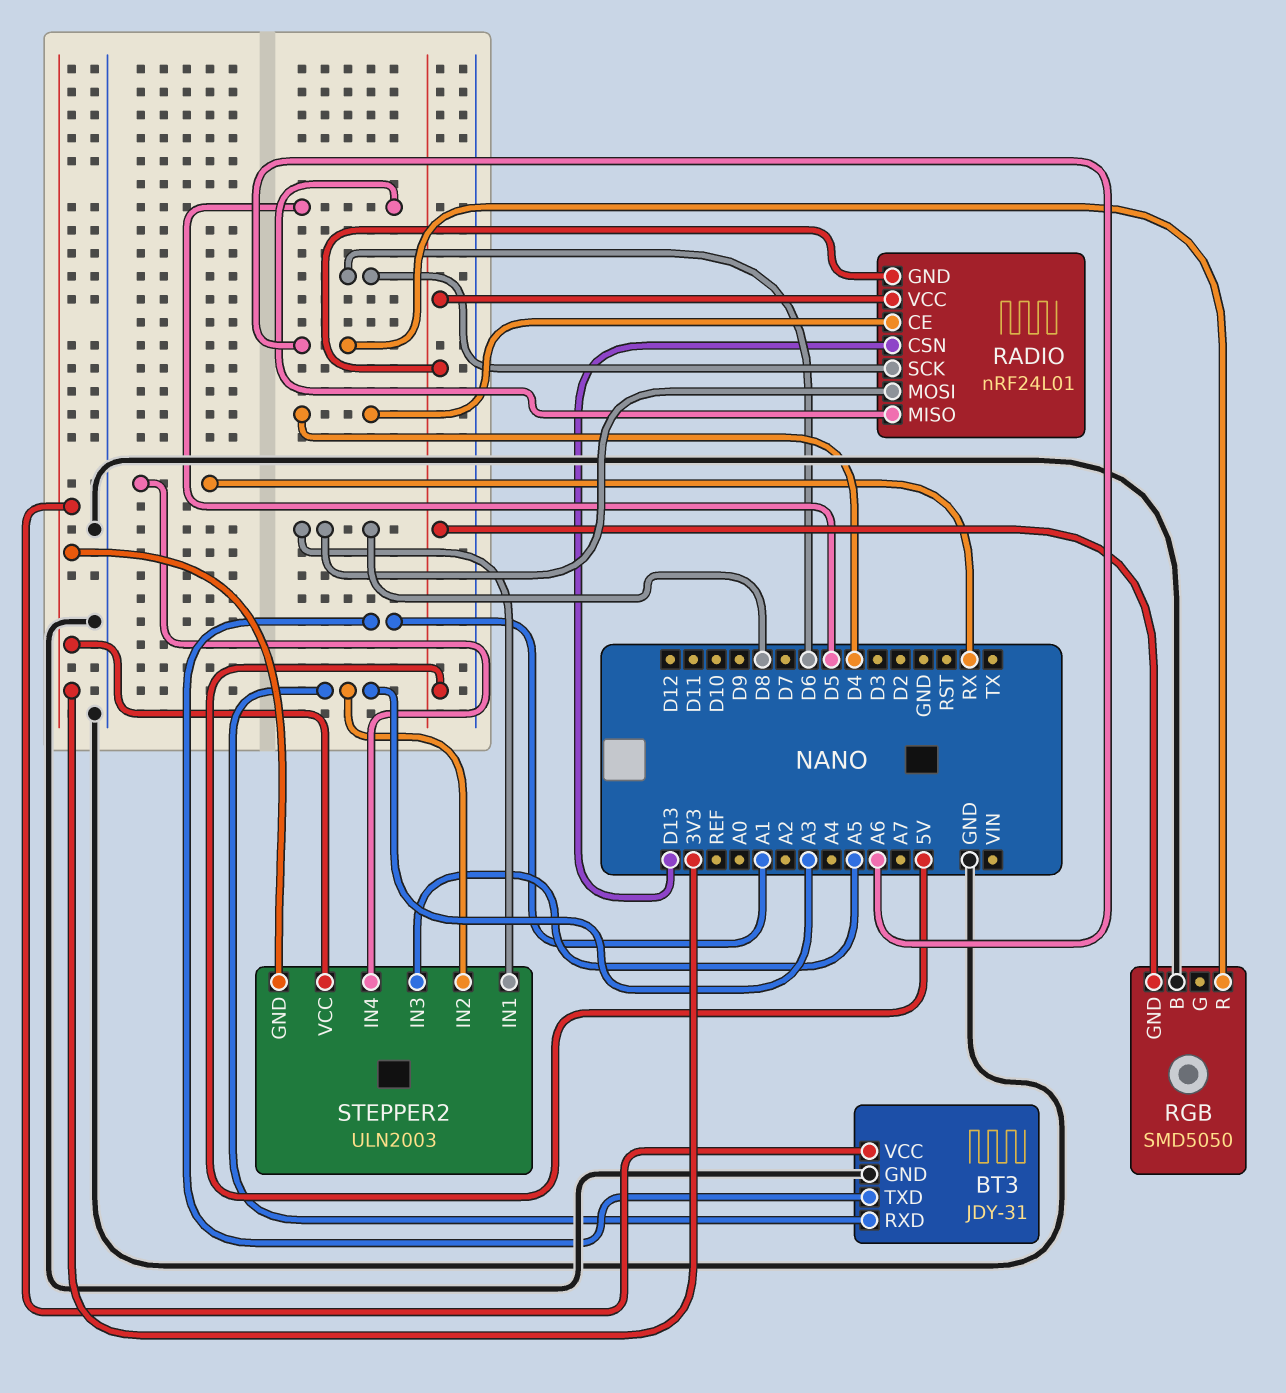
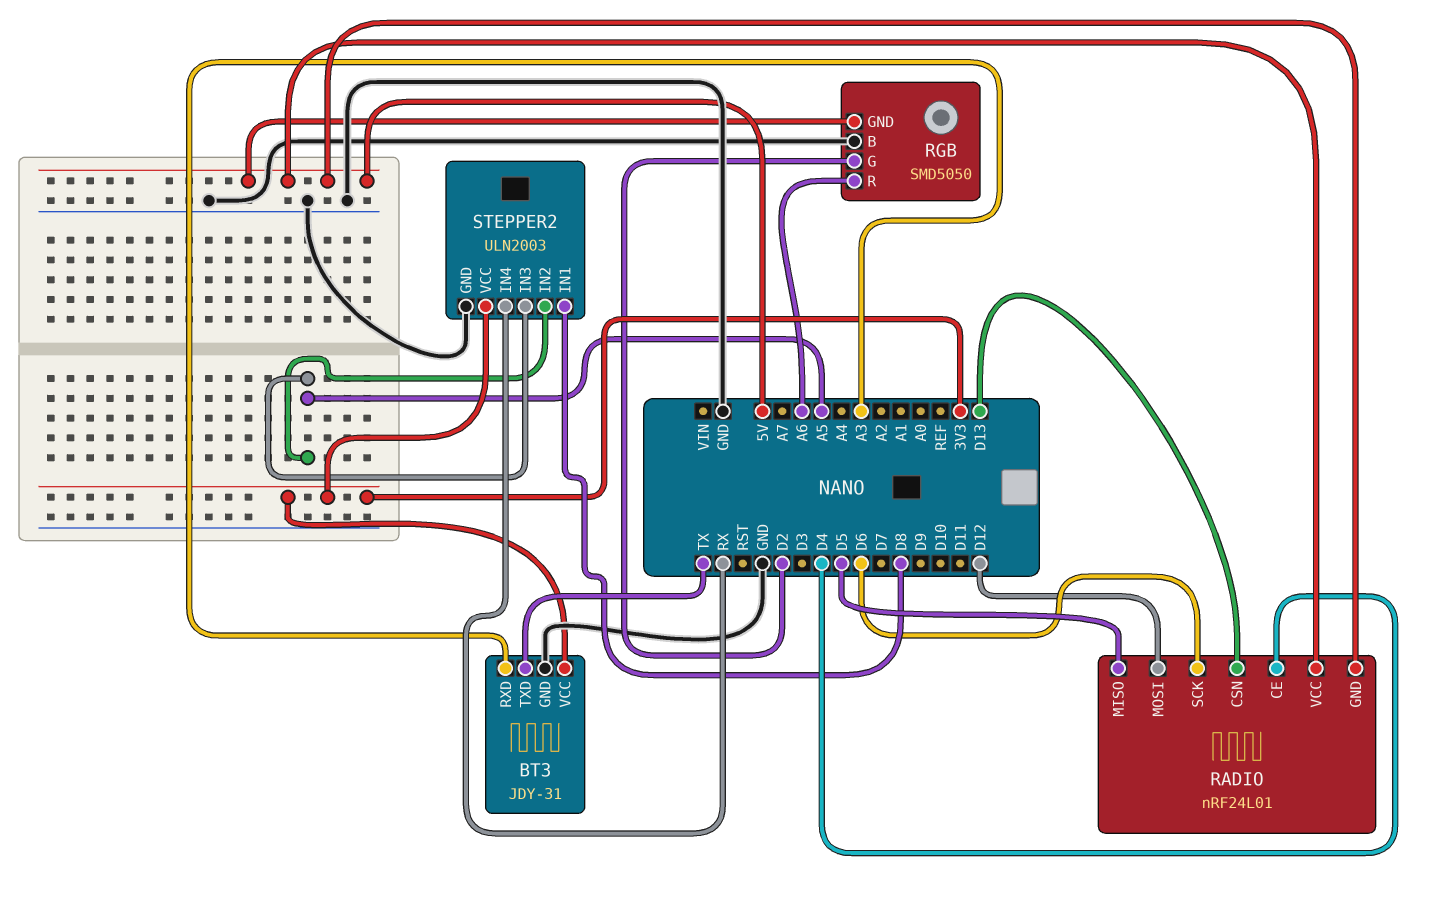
BT3 pin TXD: A1 -> TX
RADIO pin MOSI: D8 -> D12
RGB pin G: none -> D2
STEPPER2 pin GND: 3V3 -> GND
STEPPER2 pin IN2: A3 -> A5

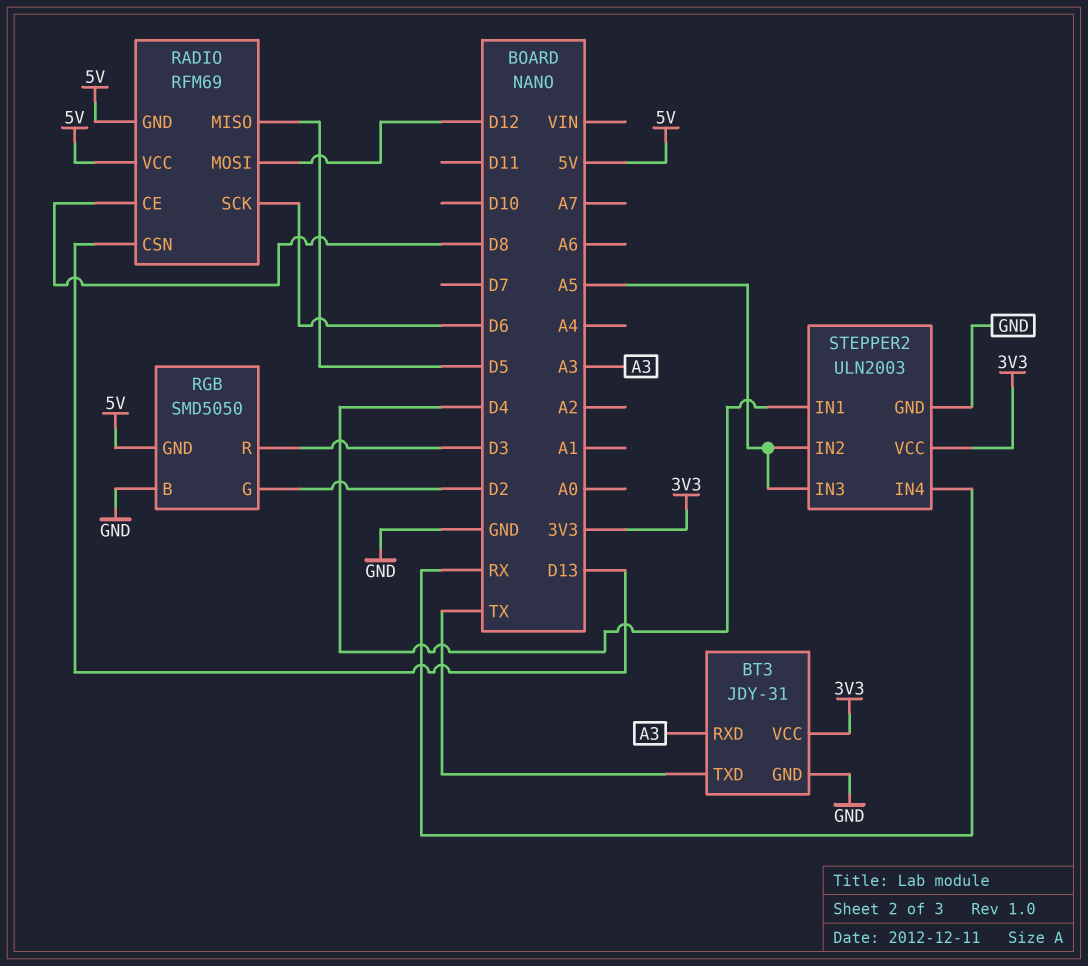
RADIO: nRF24L01 -> RFM69
RADIO pin CE: D4 -> D8
RGB pin R: A6 -> D3
STEPPER2 pin IN1: D8 -> D4

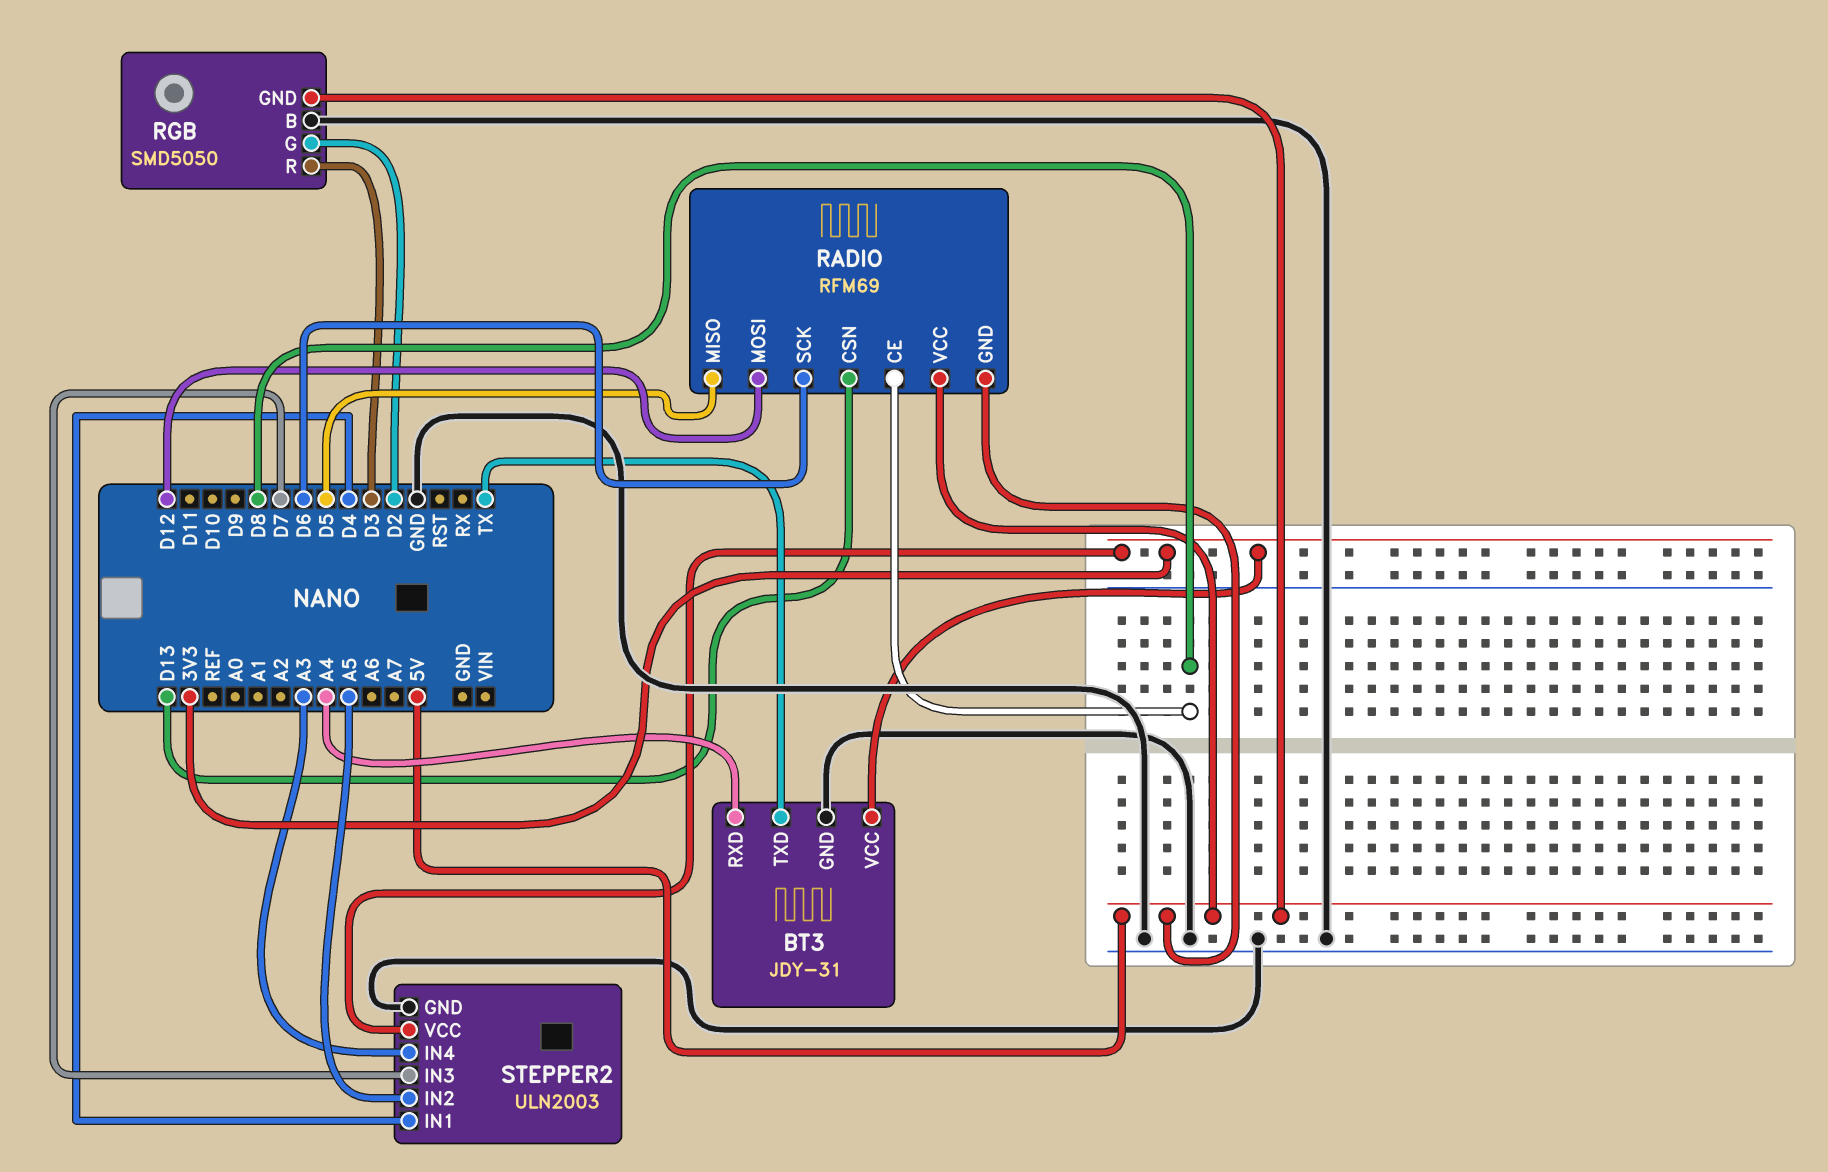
BT3 pin RXD: A3 -> A4
STEPPER2 pin IN3: A5 -> D7
STEPPER2 pin IN4: RX -> A3

